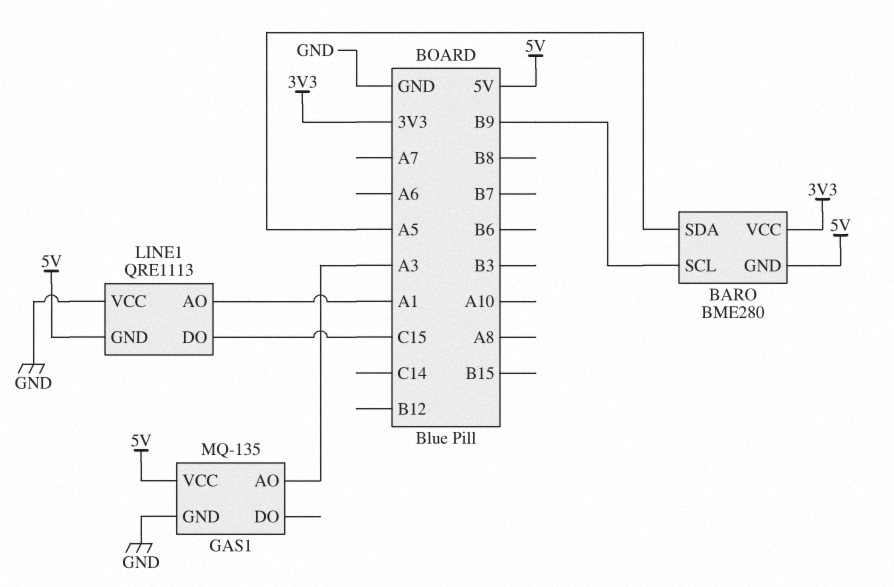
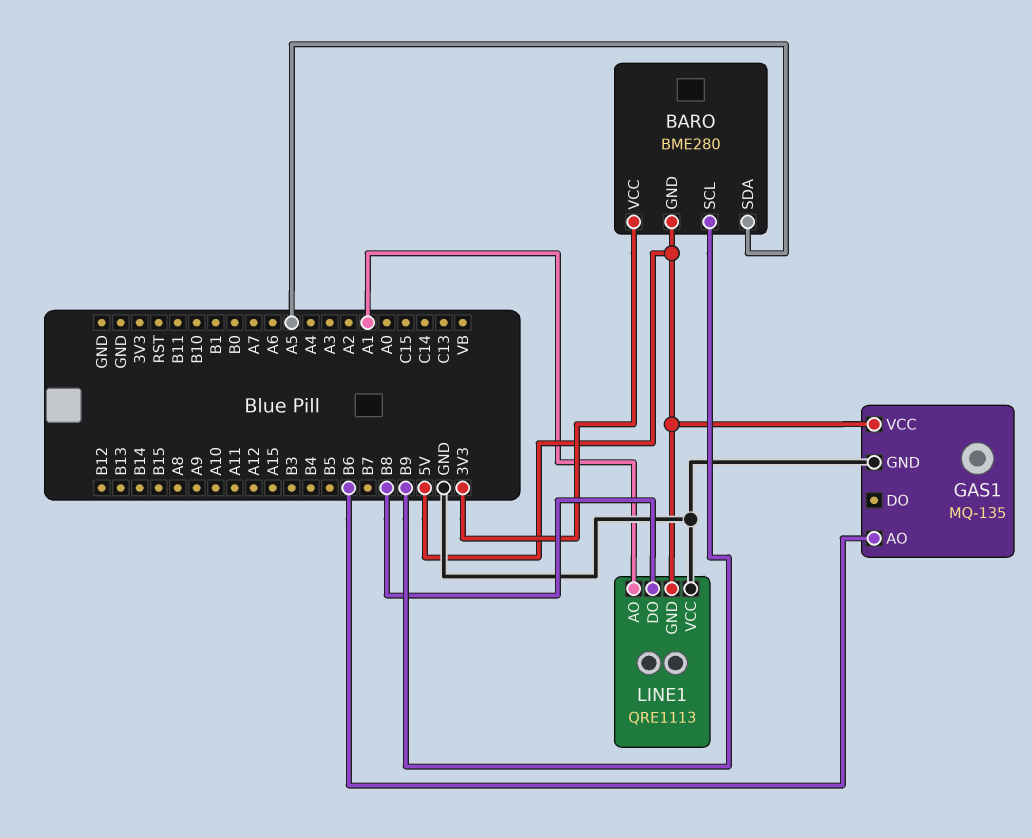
GAS1 pin AO: A3 -> B6
LINE1 pin DO: C15 -> B8

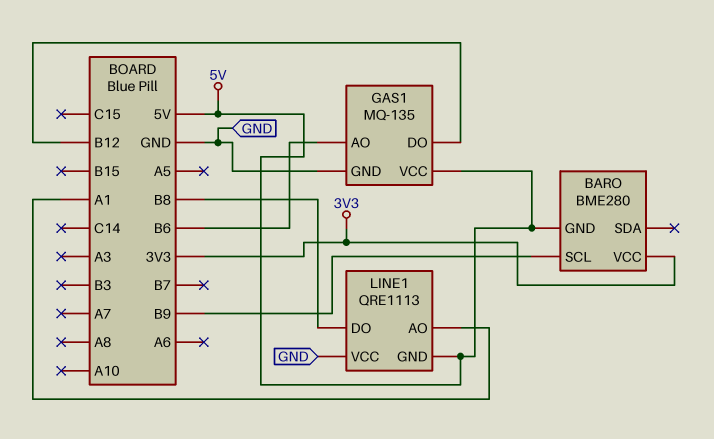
BARO pin SDA: A5 -> none
GAS1 pin DO: none -> B12

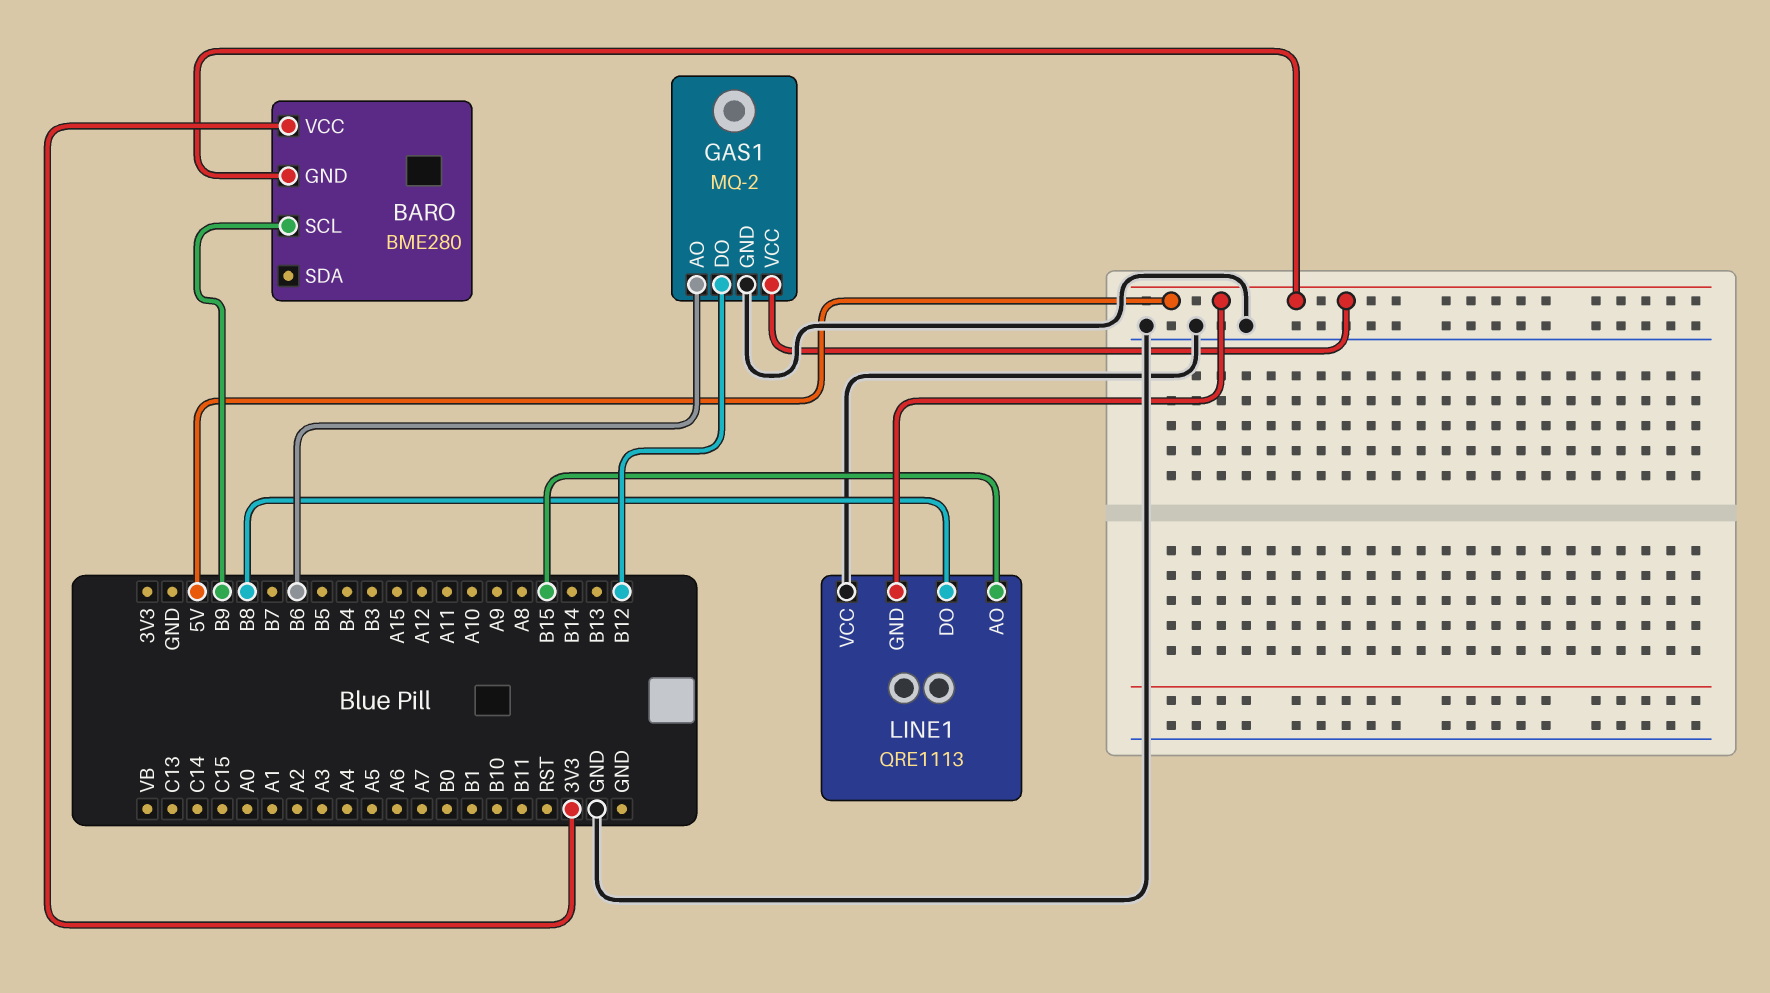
GAS1: MQ-135 -> MQ-2
LINE1 pin AO: A1 -> B15

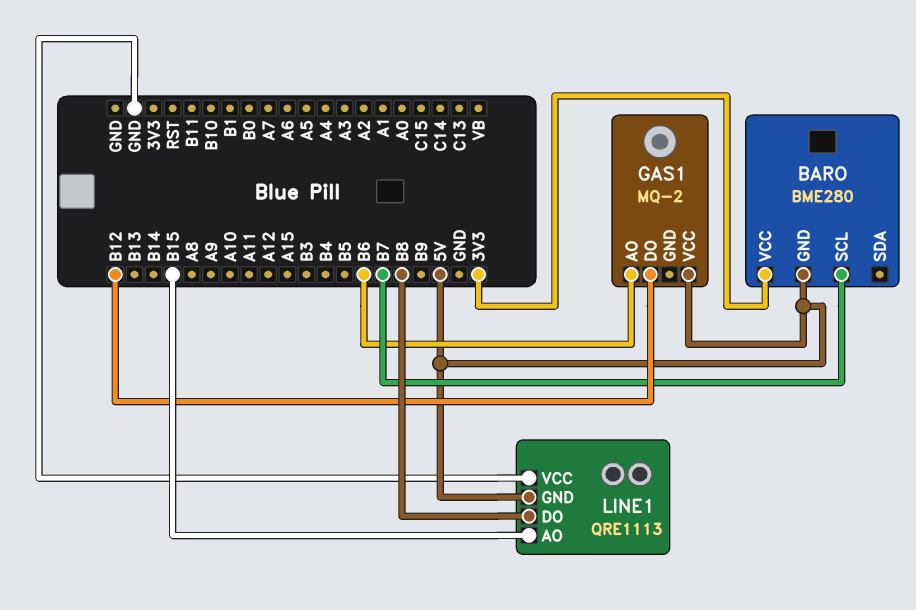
BARO pin SCL: B9 -> B7
GAS1 pin GND: GND -> none

